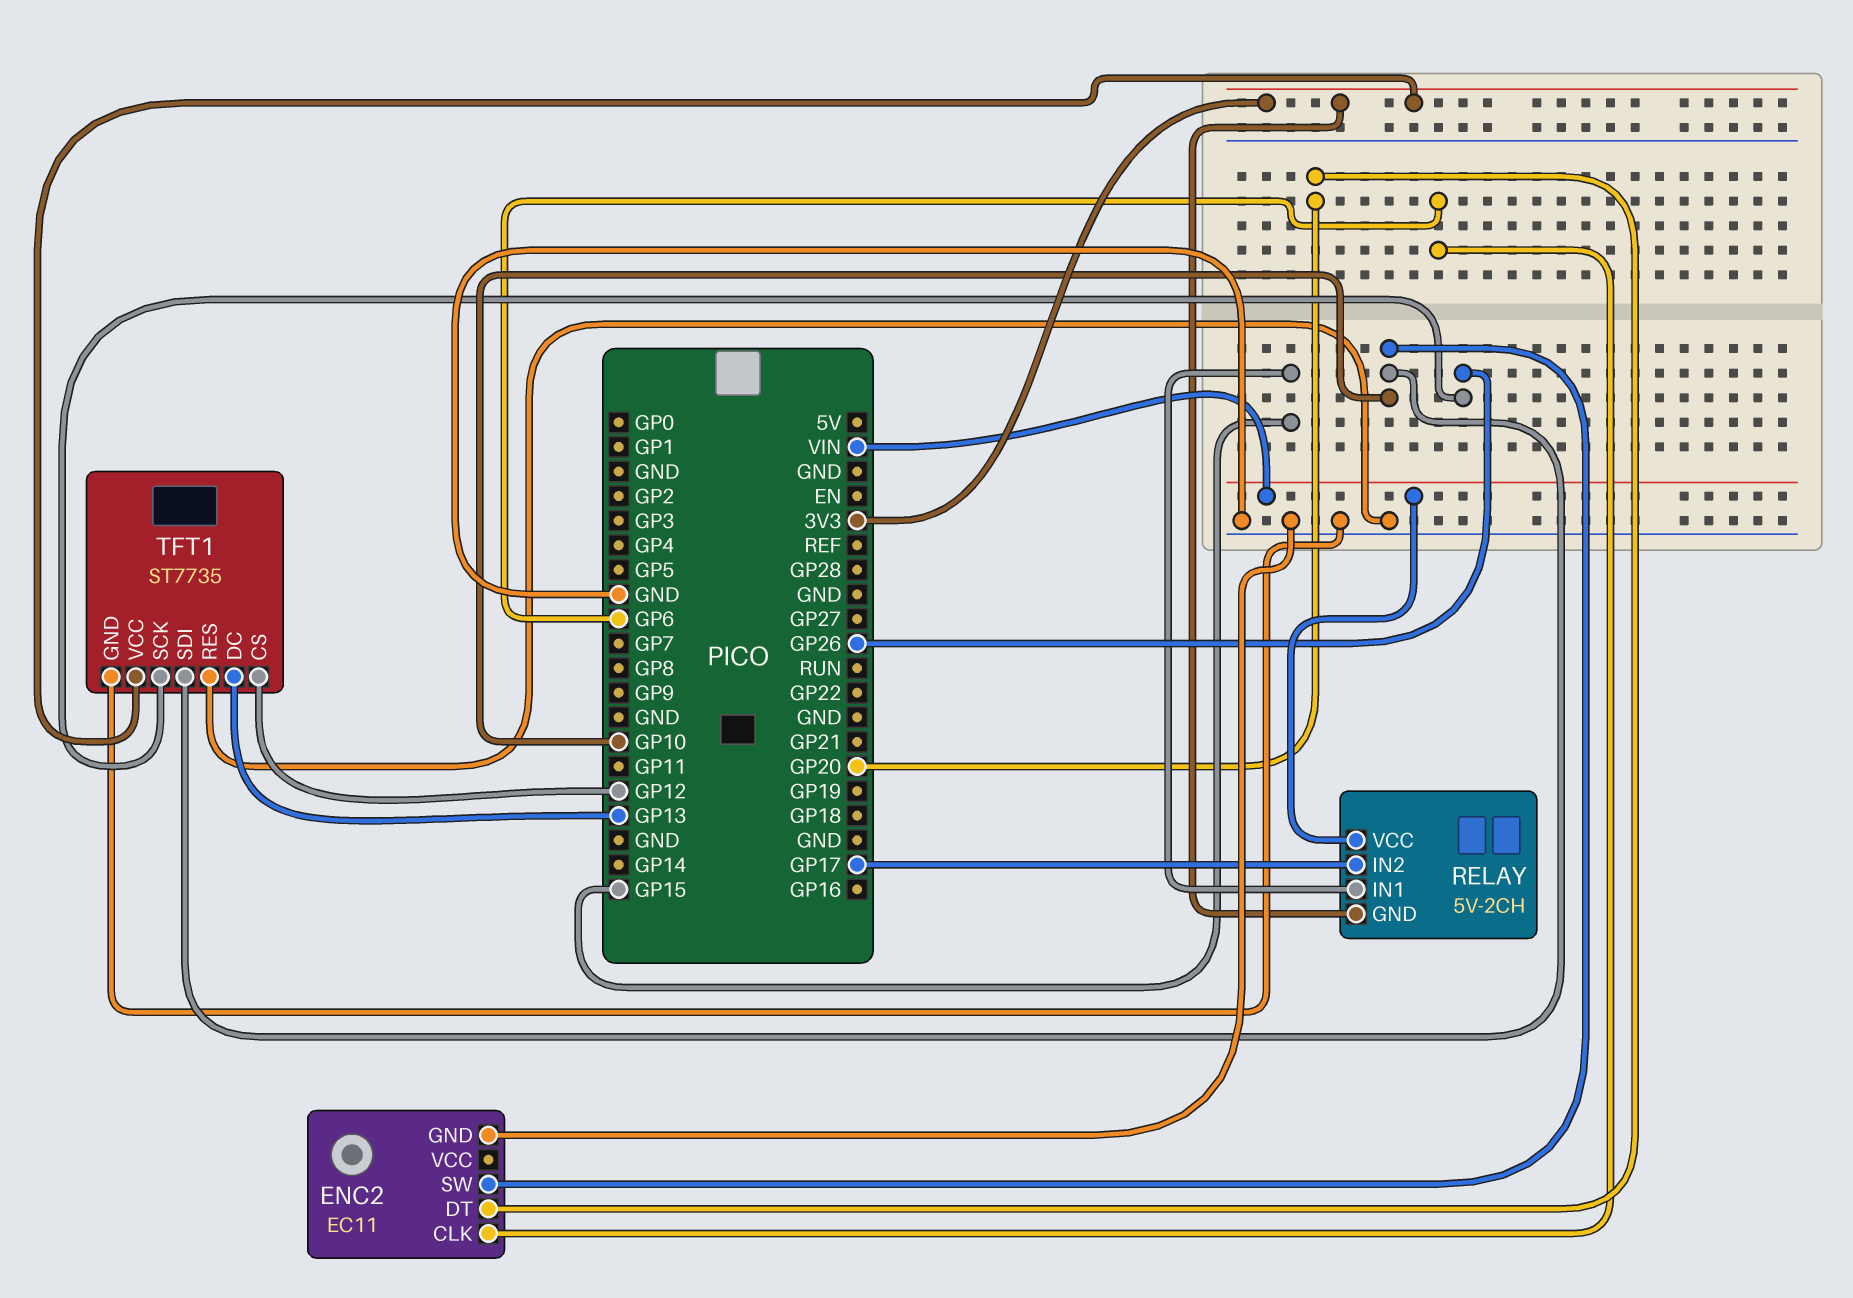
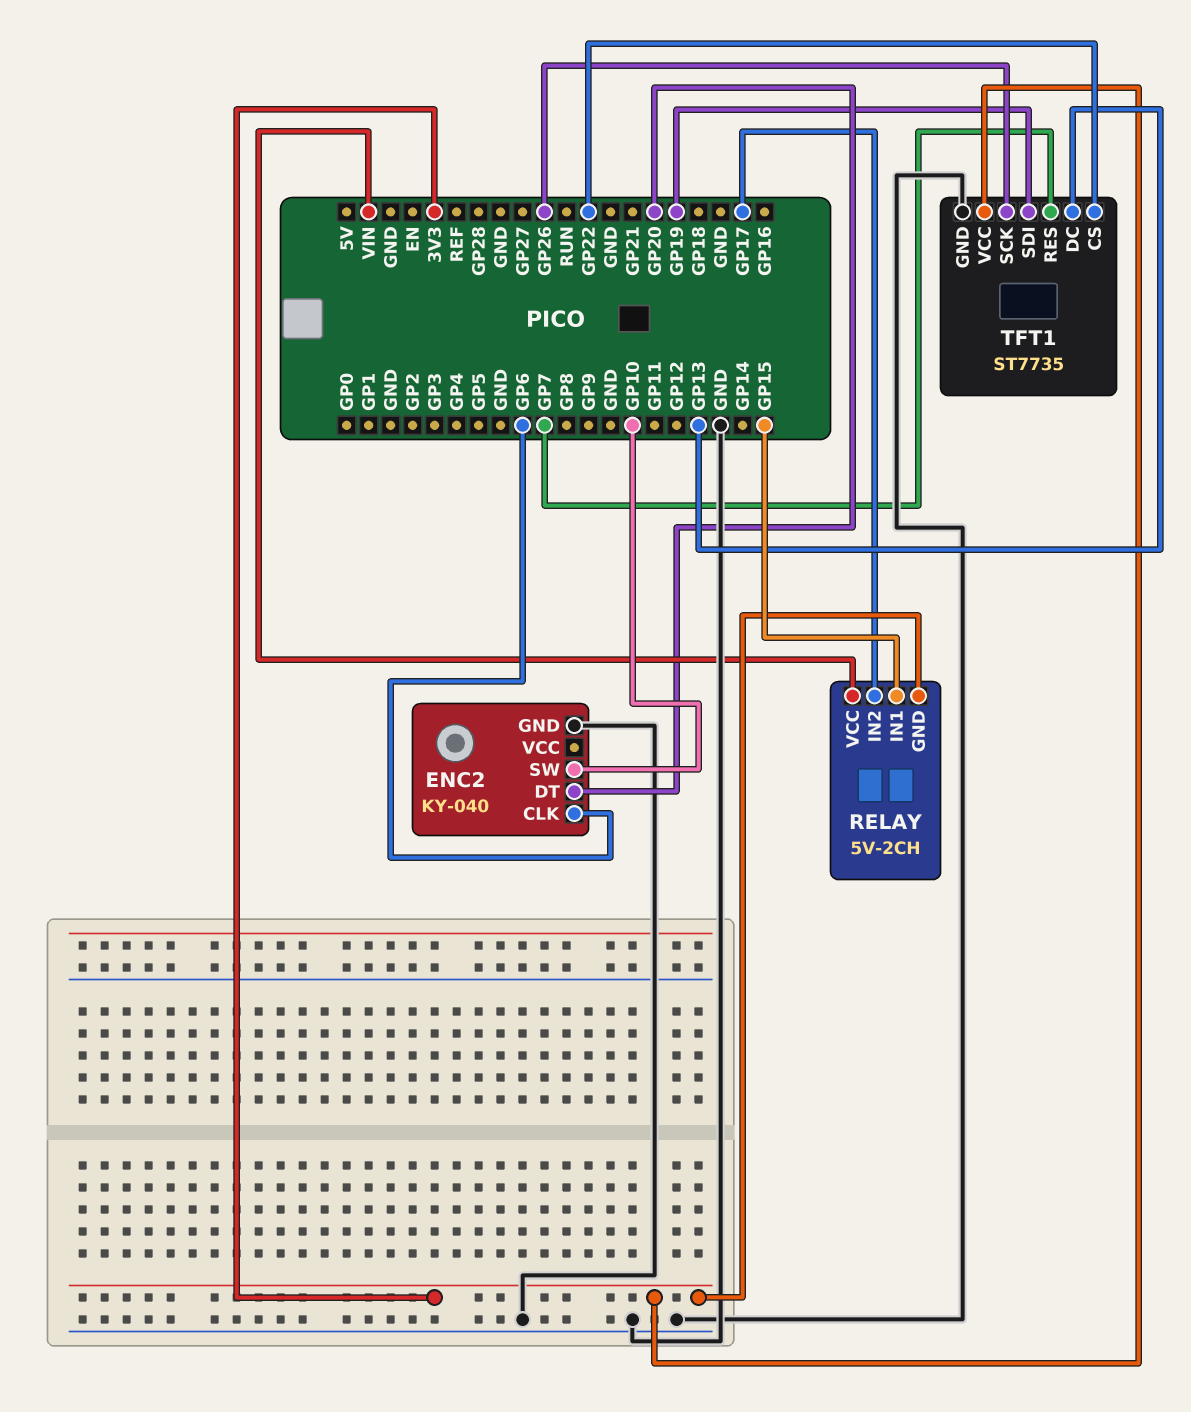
ENC2: EC11 -> KY-040
TFT1 pin CS: GP12 -> GP22
TFT1 pin RES: GND -> GP7
TFT1 pin SDI: GP10 -> GP19

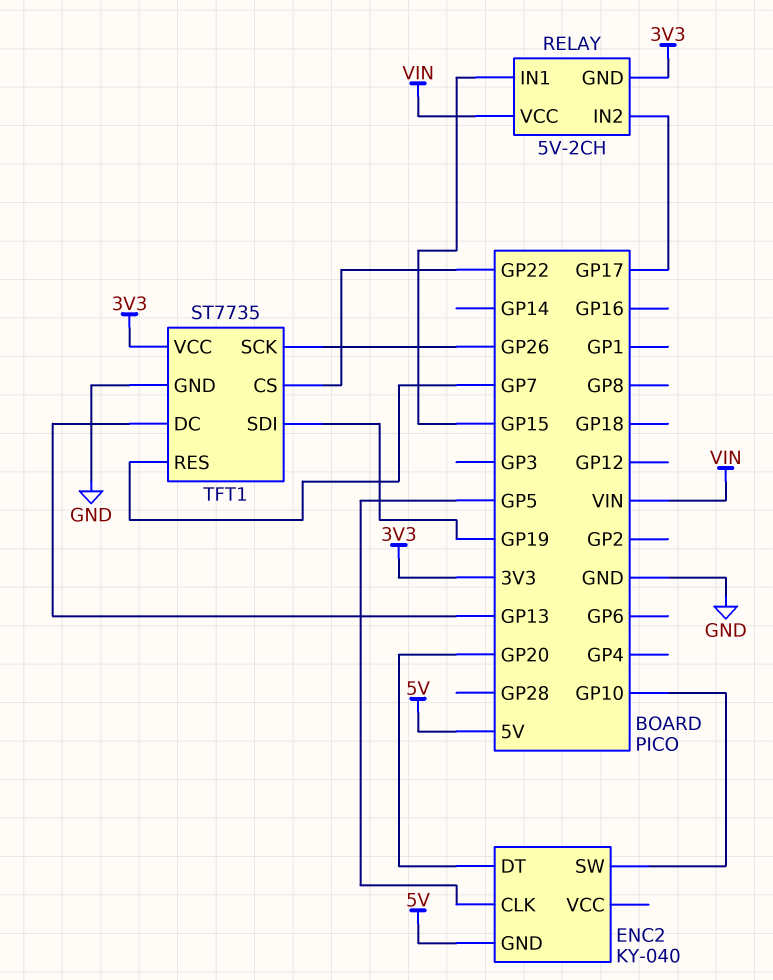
ENC2 pin CLK: GP6 -> GP5
ENC2 pin GND: GND -> 5V

